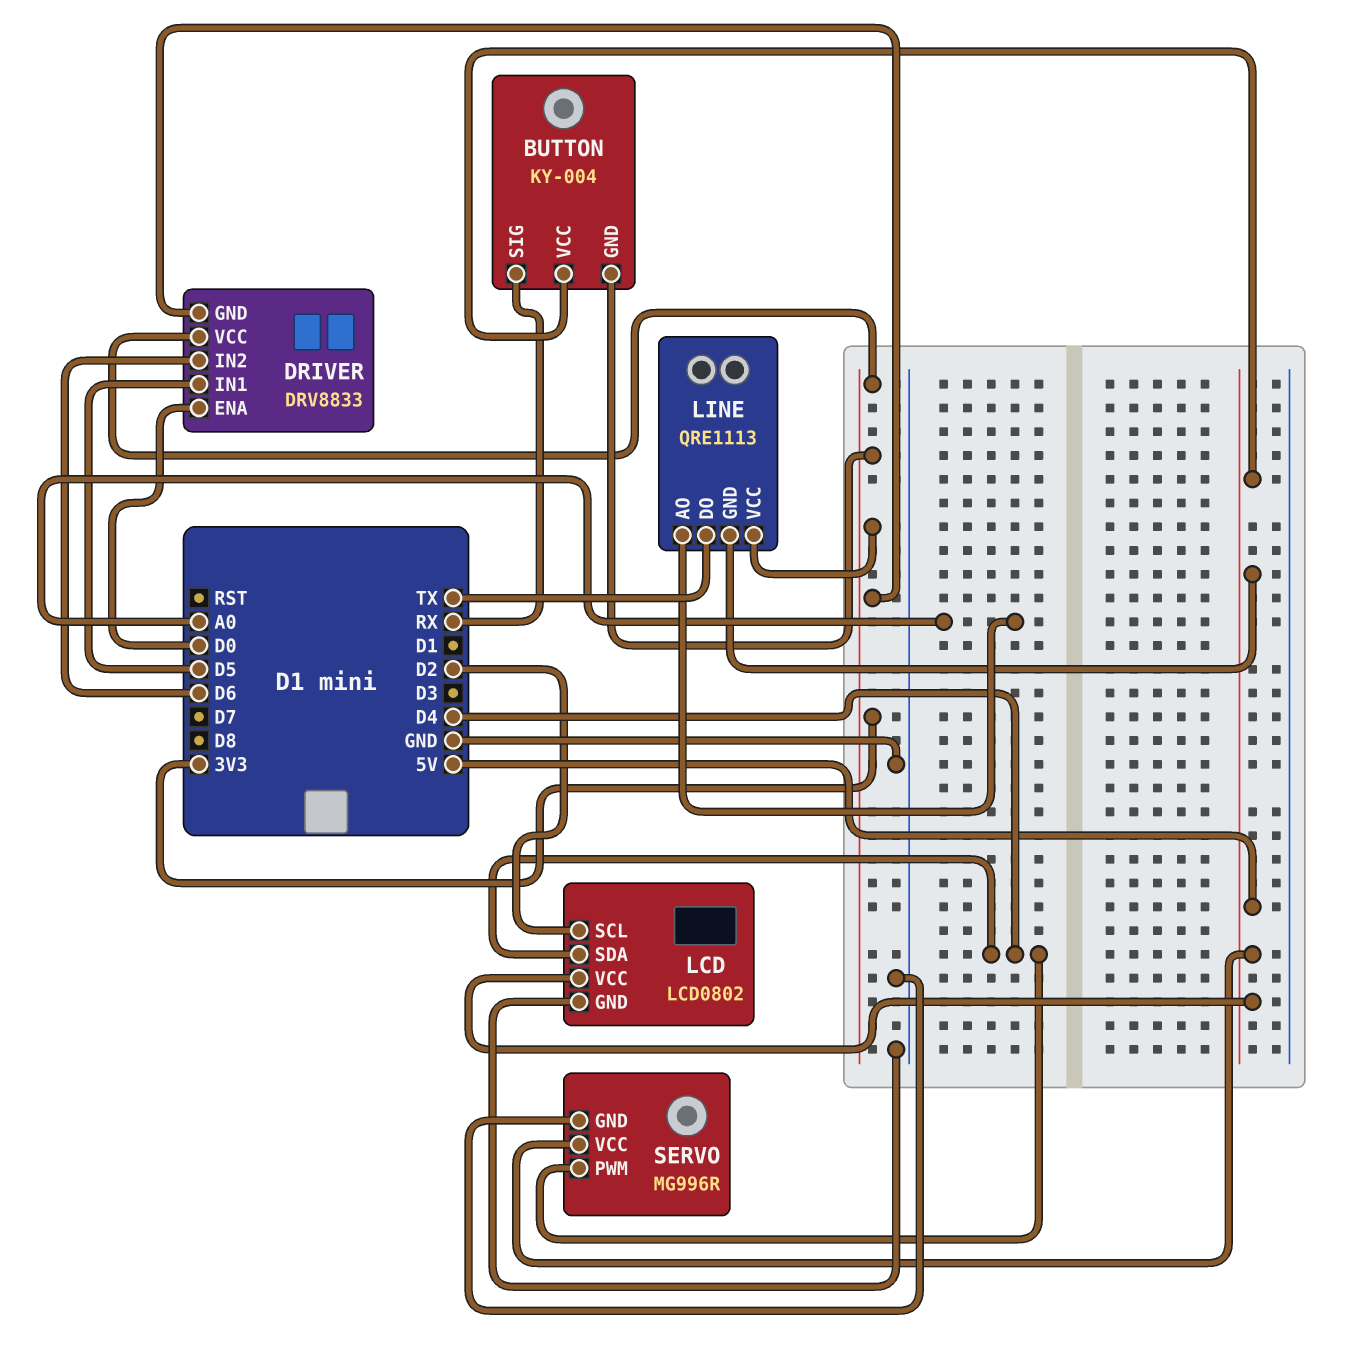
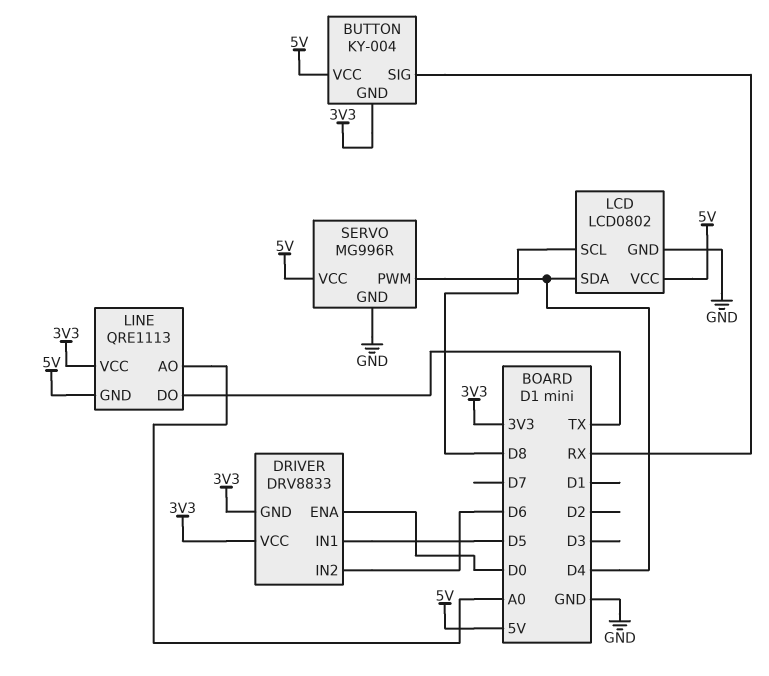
LCD pin SCL: D2 -> D8

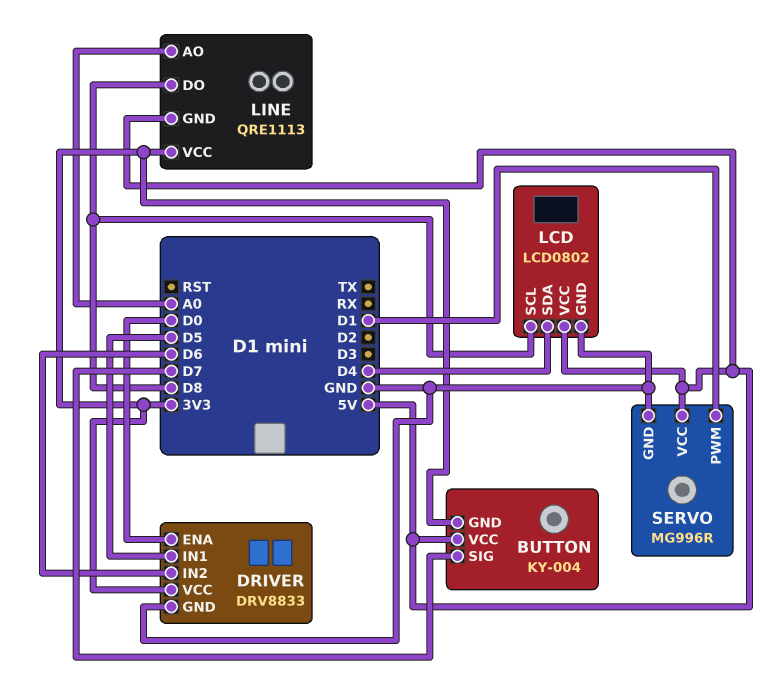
BUTTON pin SIG: RX -> D7
DRIVER pin GND: 3V3 -> GND
LINE pin DO: TX -> D8
SERVO pin PWM: D4 -> D1

